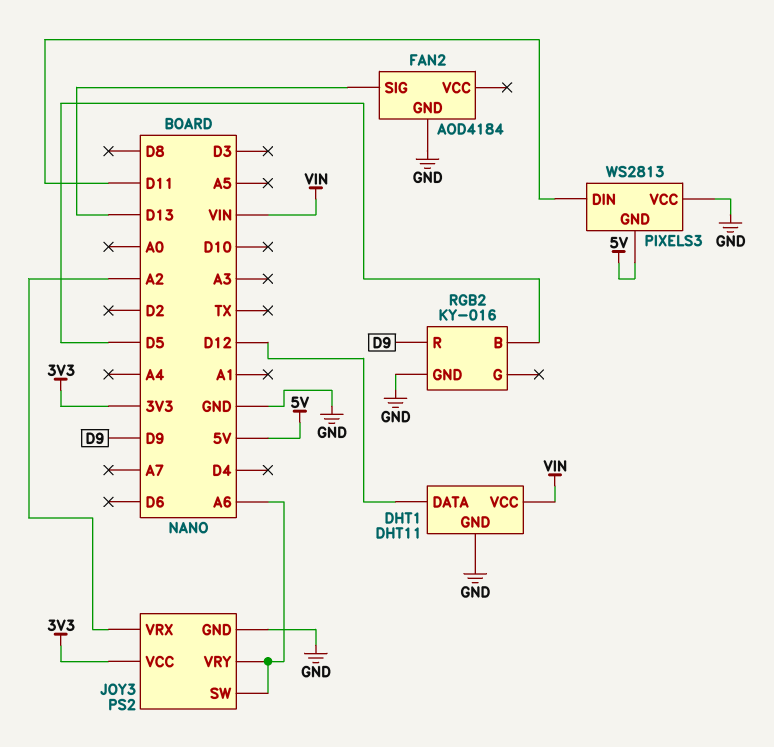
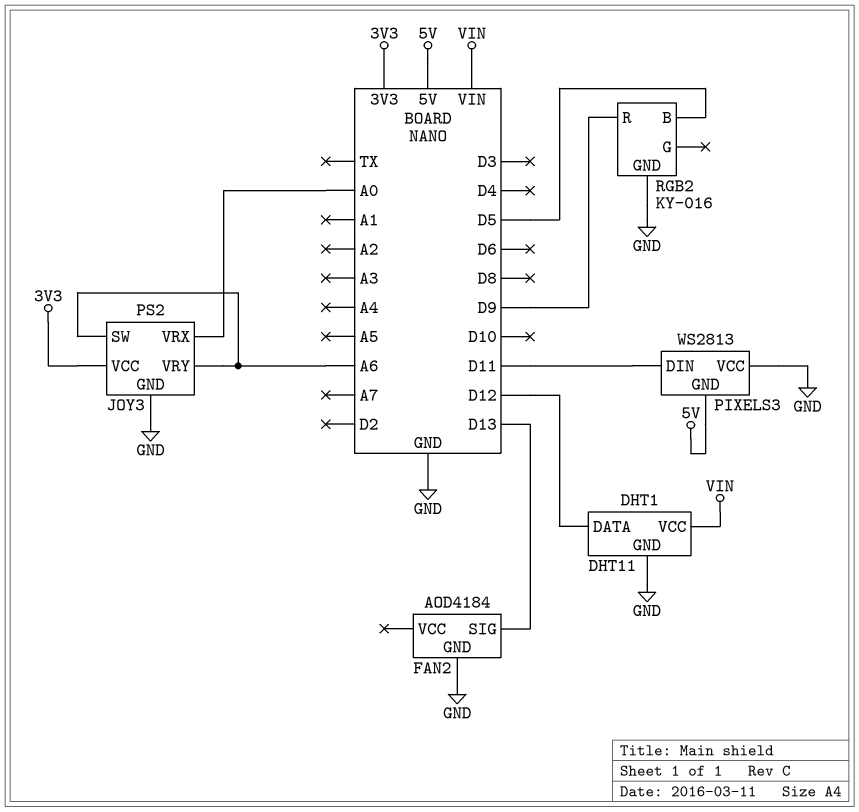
JOY3 pin VRX: A2 -> A0

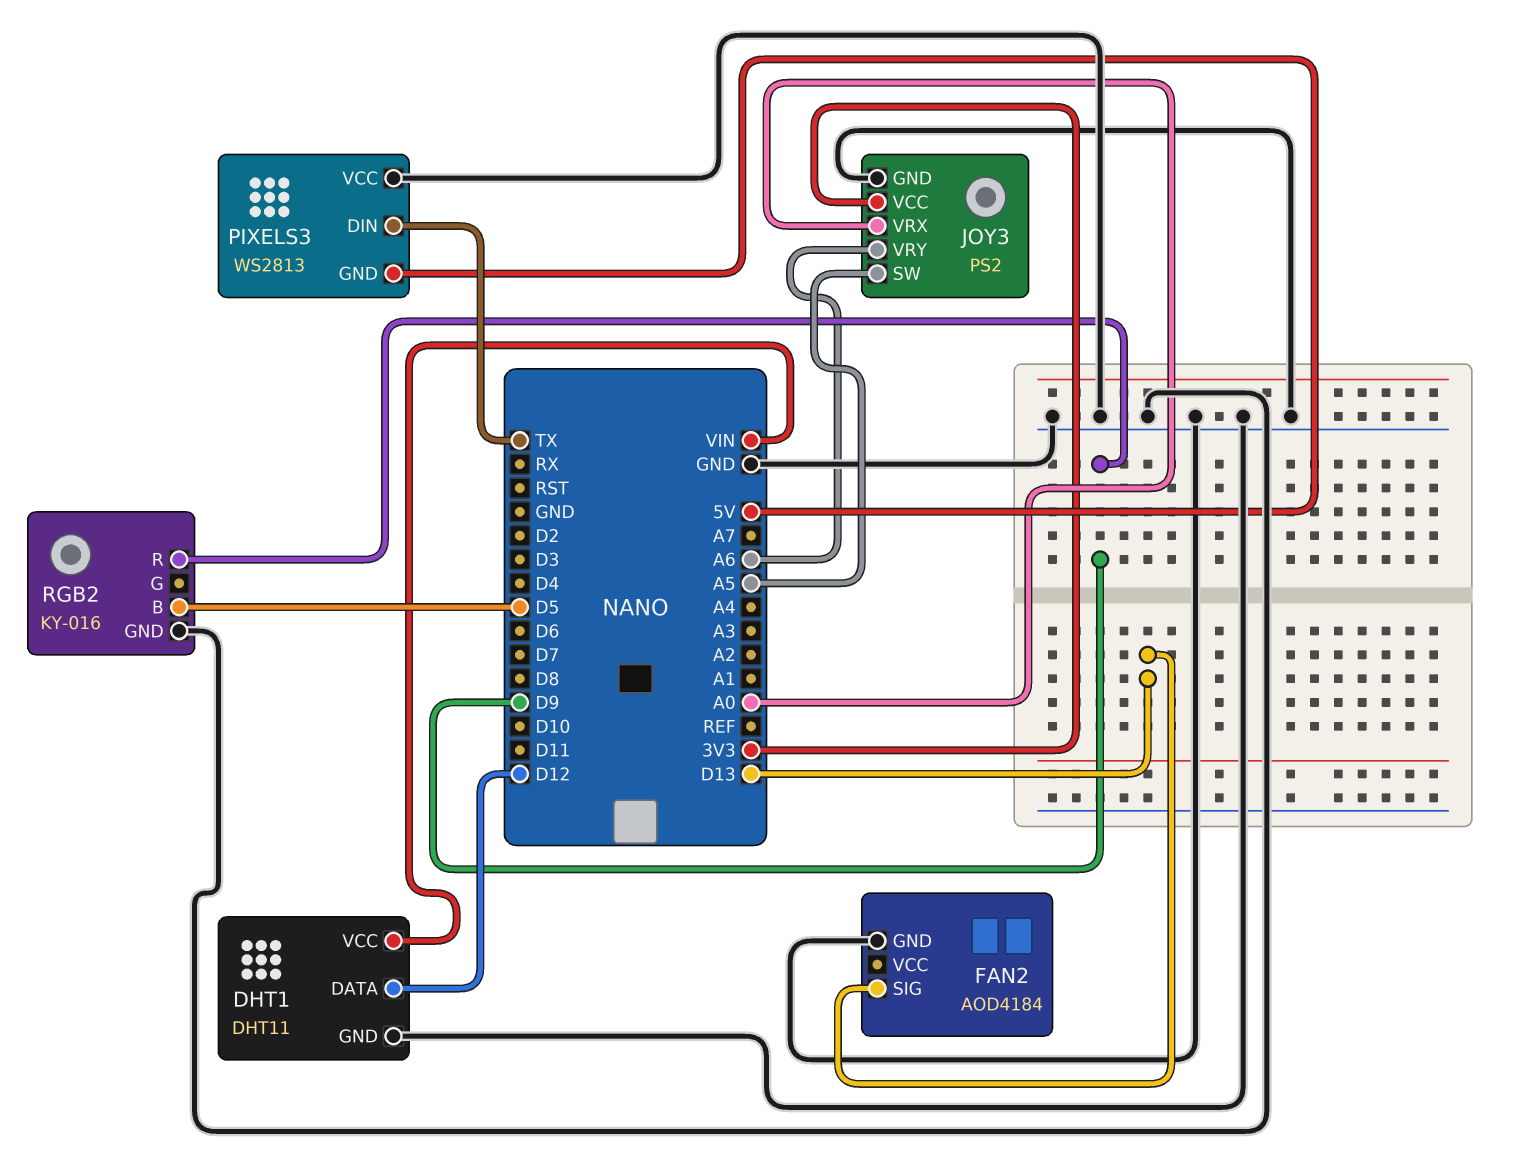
JOY3 pin SW: A6 -> A5
PIXELS3 pin DIN: D11 -> TX

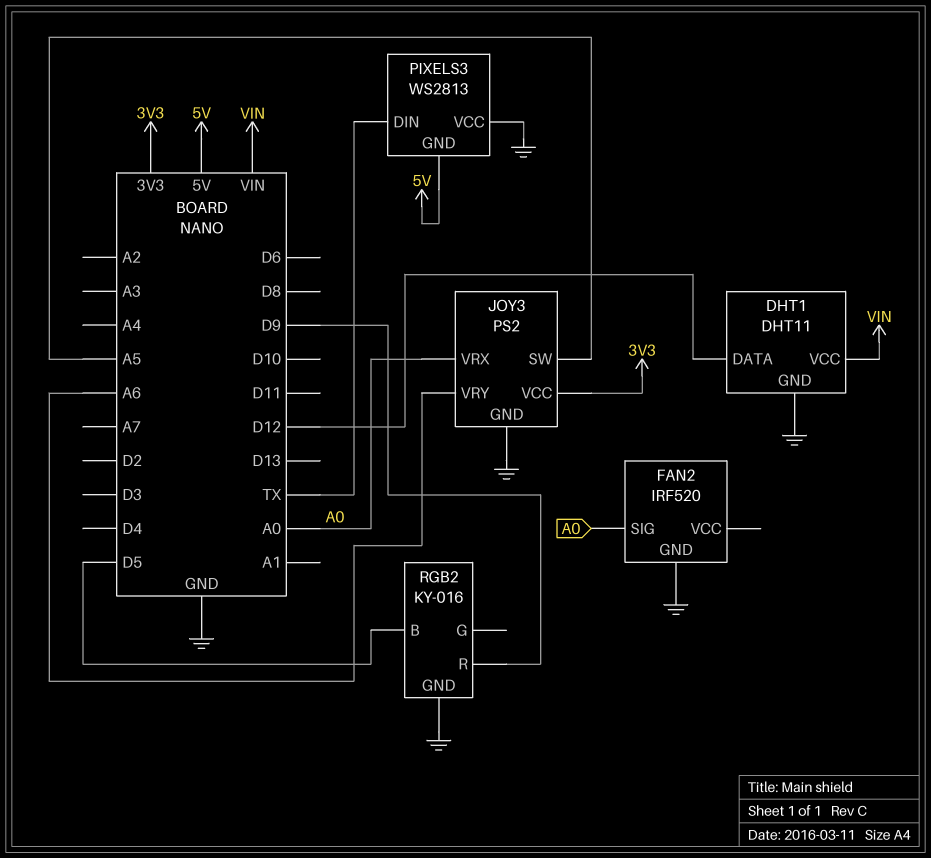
FAN2: AOD4184 -> IRF520
FAN2 pin SIG: D13 -> A0

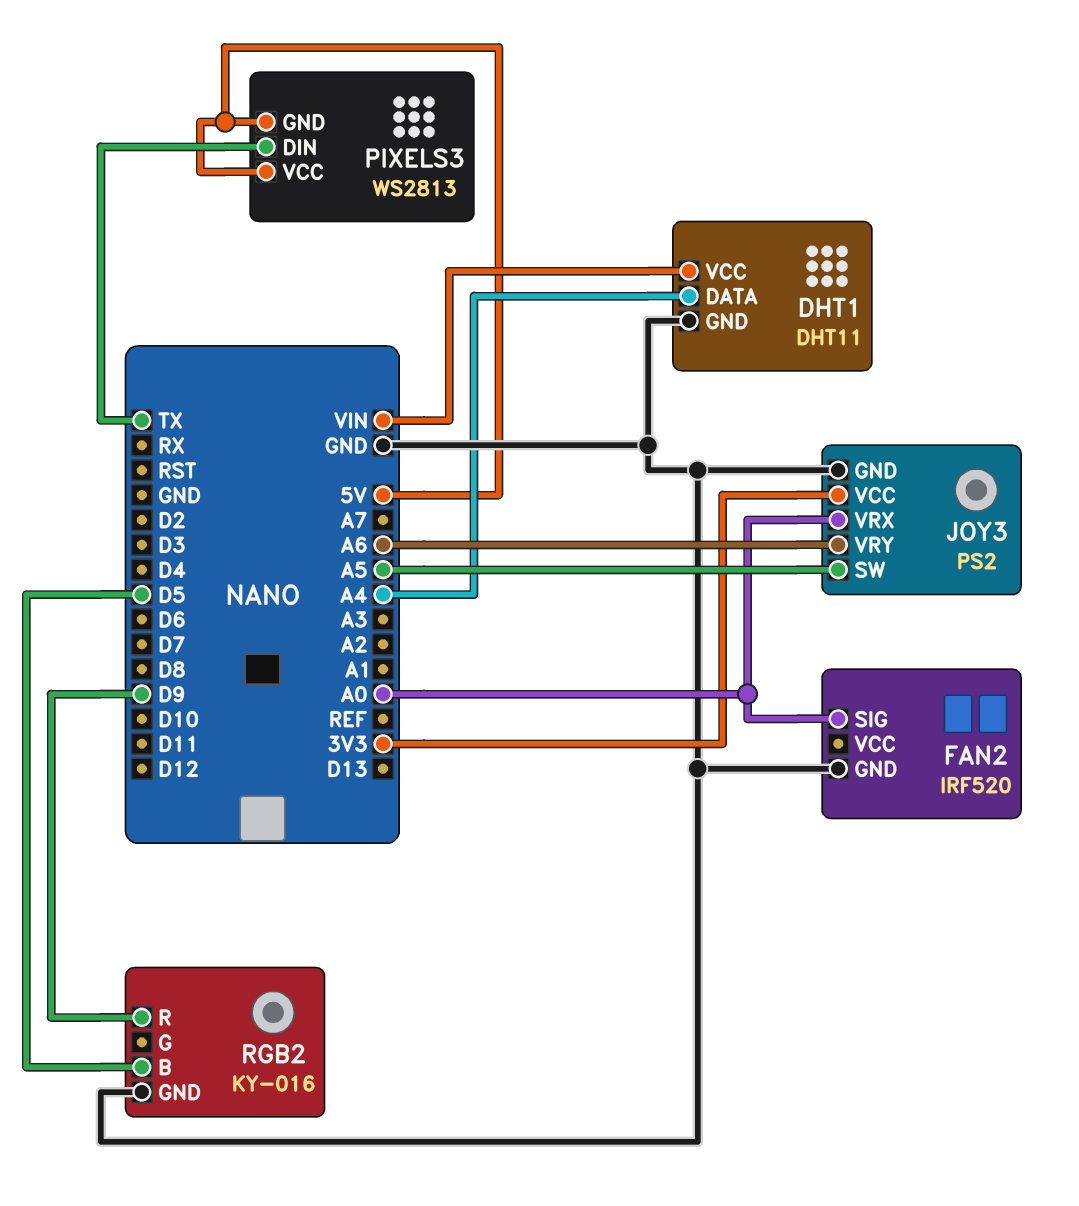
DHT1 pin DATA: D12 -> A4
PIXELS3 pin VCC: GND -> 5V

